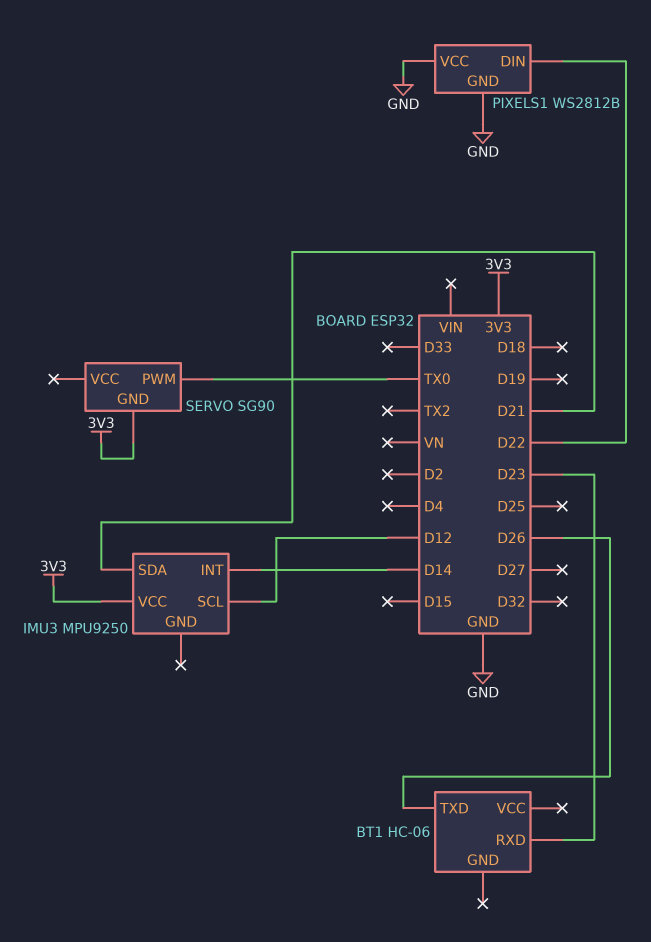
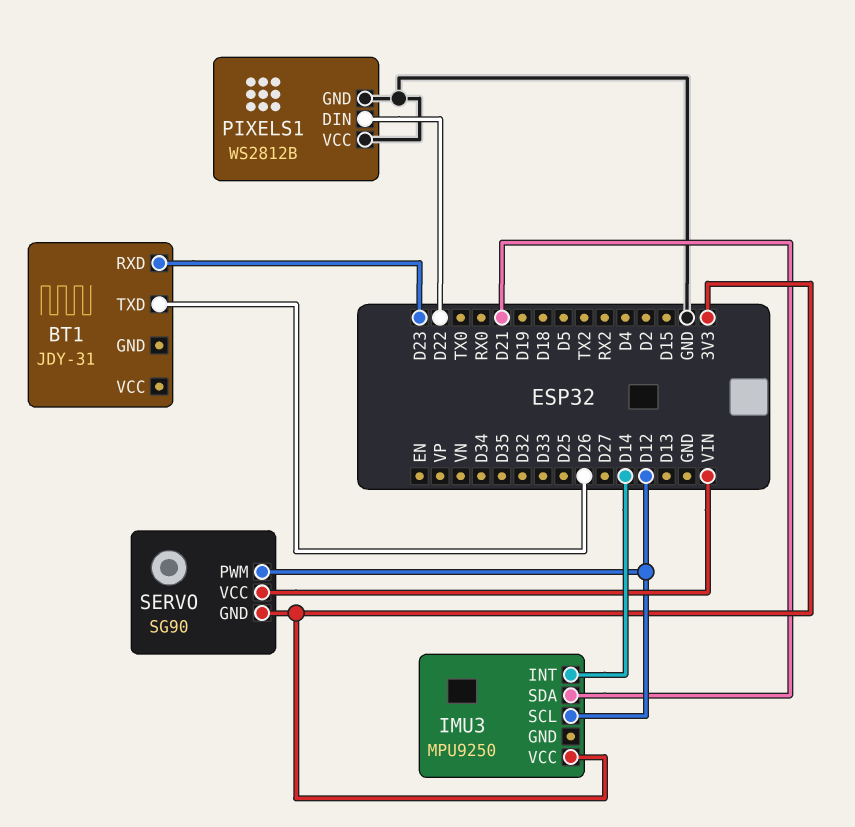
BT1: HC-06 -> JDY-31
SERVO pin PWM: TX0 -> D12
SERVO pin VCC: none -> VIN

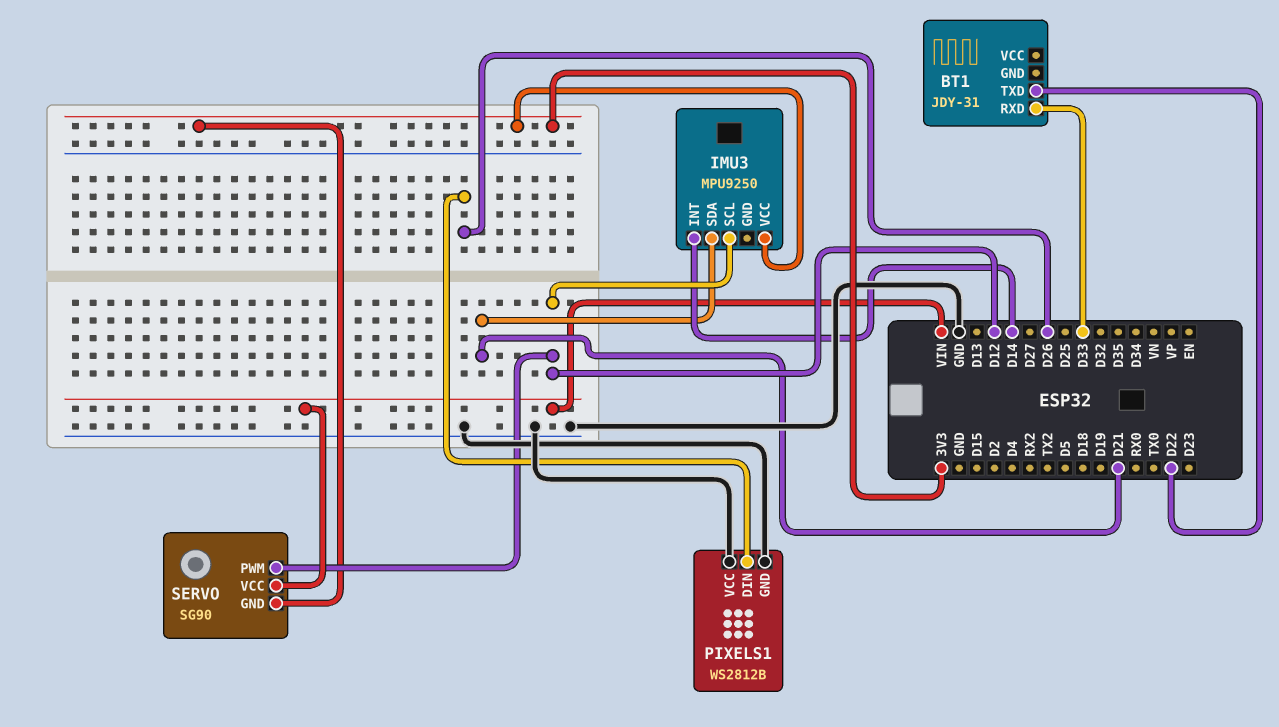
BT1 pin RXD: D23 -> D33
BT1 pin TXD: D26 -> D22
PIXELS1 pin DIN: D22 -> D26

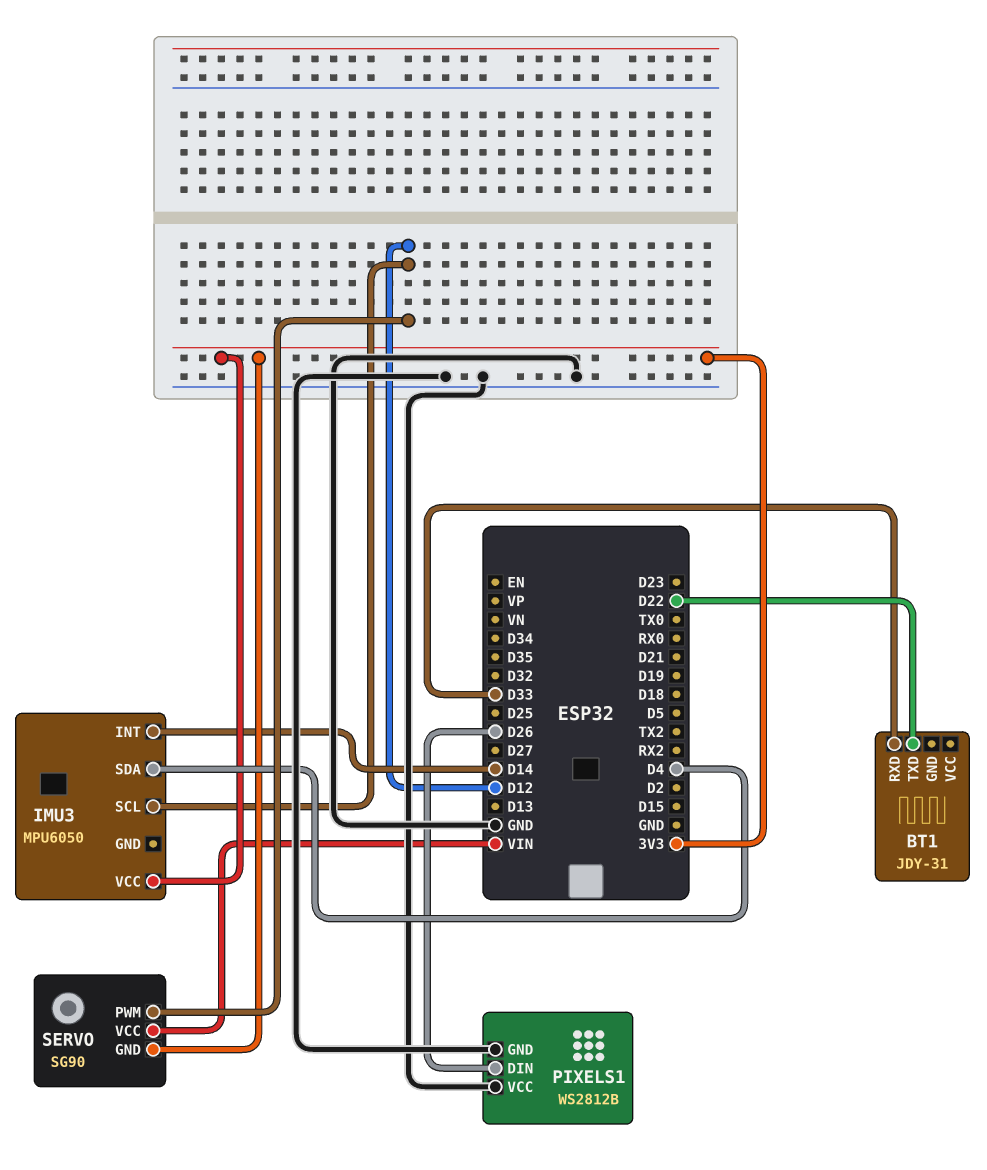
IMU3: MPU9250 -> MPU6050
IMU3 pin SDA: D21 -> D4

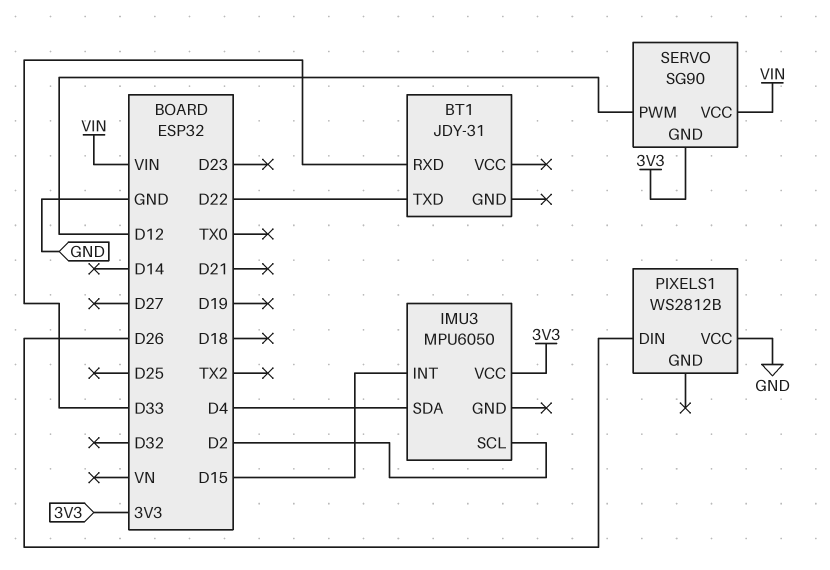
IMU3 pin INT: D14 -> D15
IMU3 pin SCL: D12 -> D2
PIXELS1 pin GND: GND -> none

